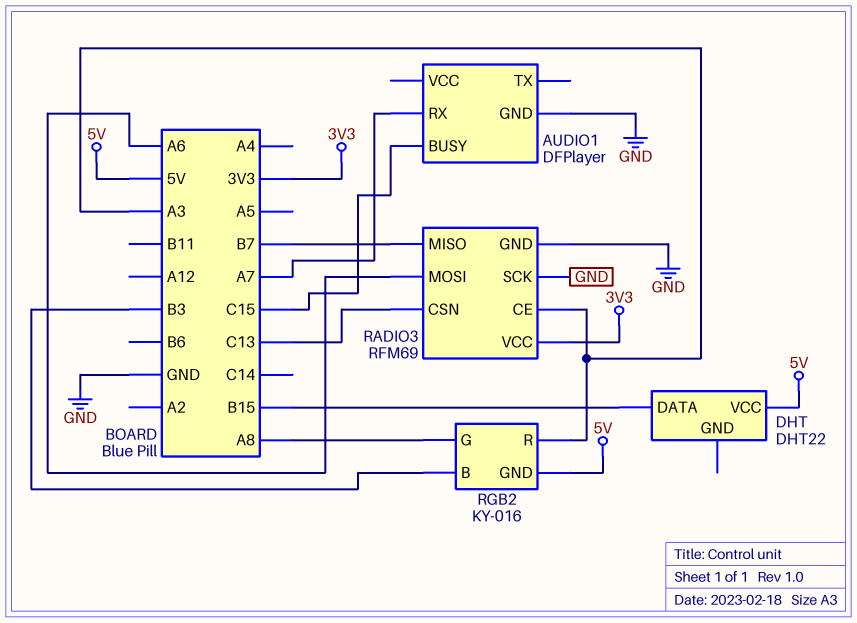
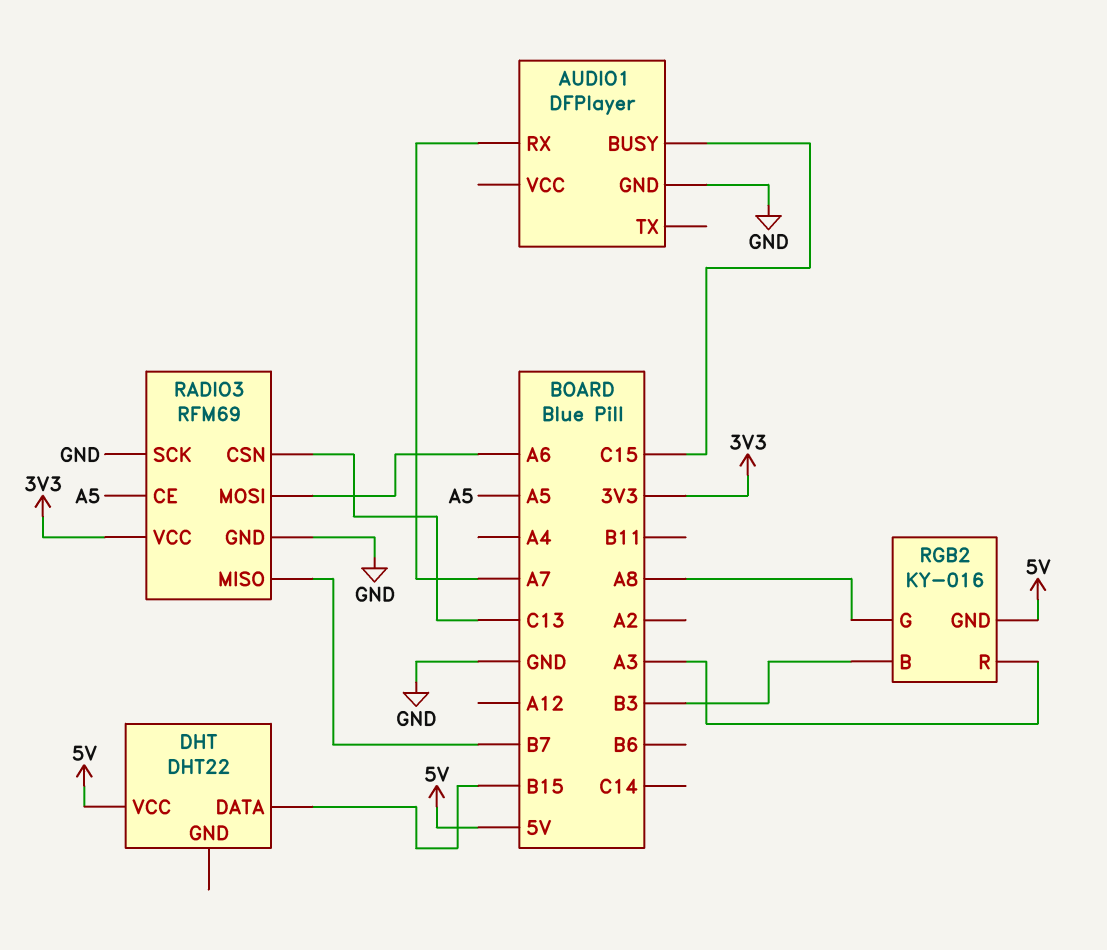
RADIO3 pin CE: A3 -> A5

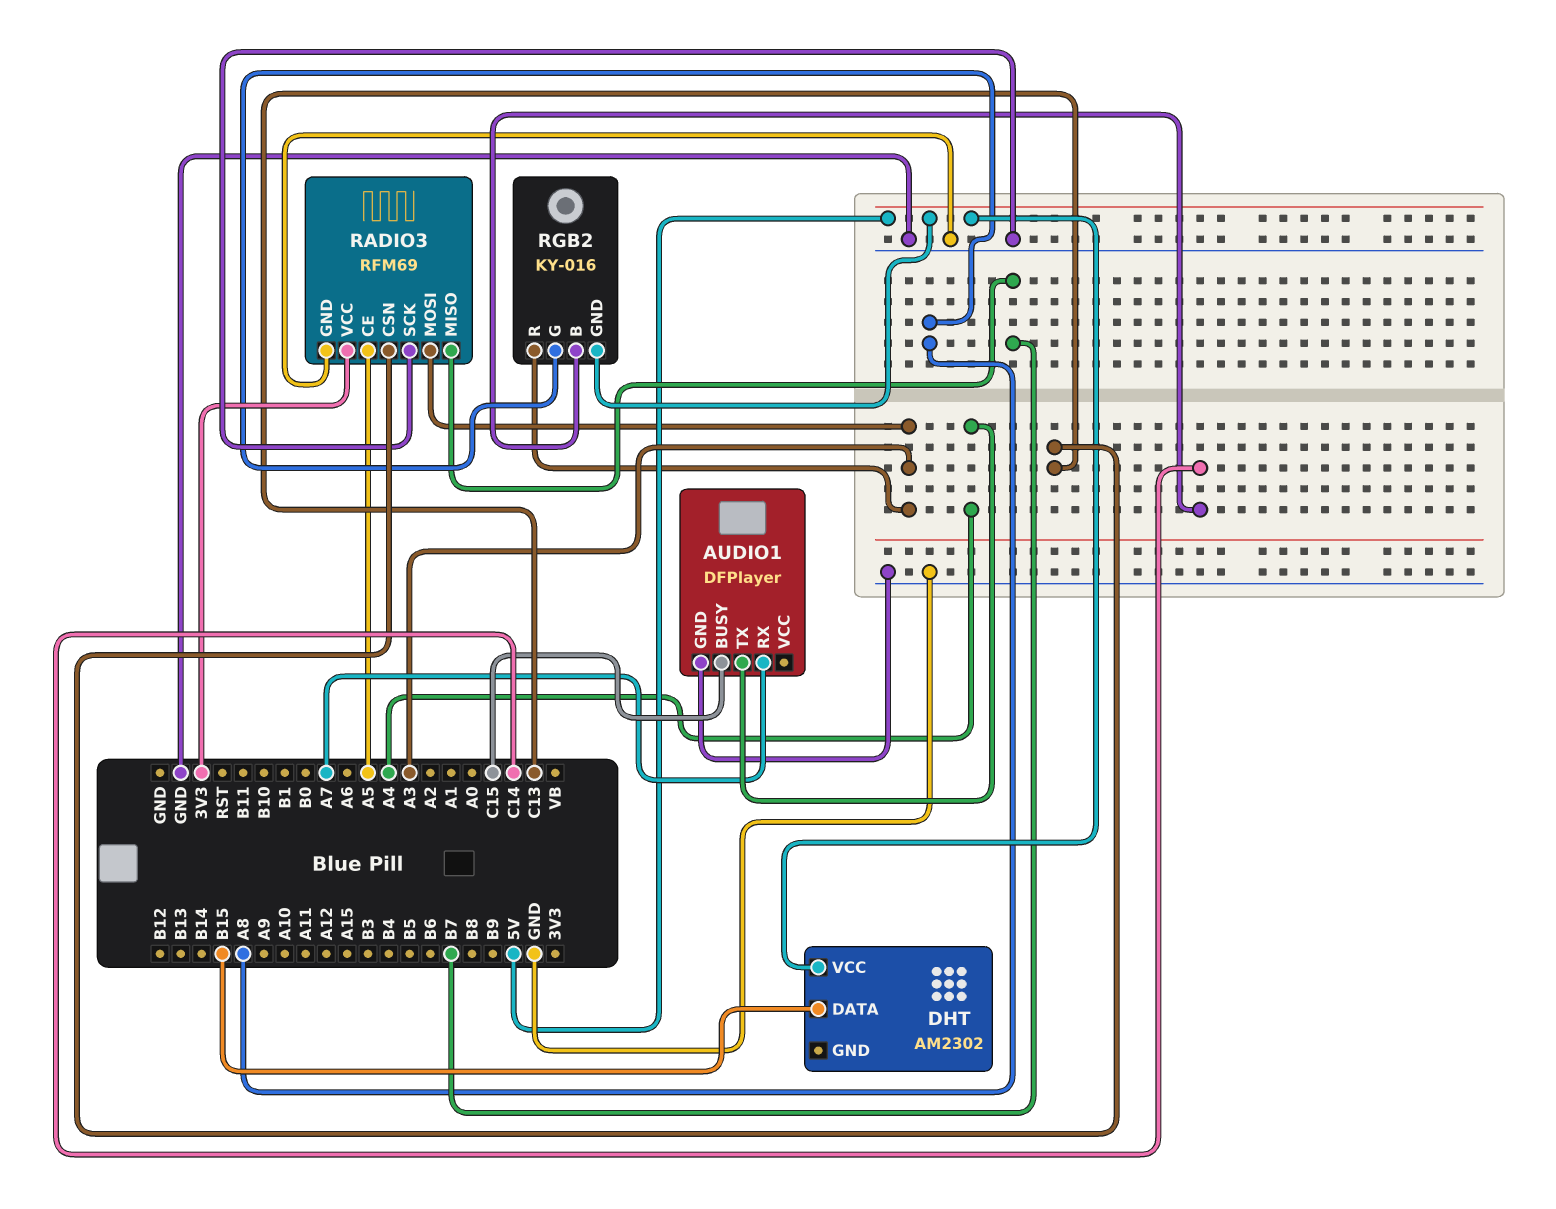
AUDIO1 pin TX: none -> A4
DHT: DHT22 -> AM2302
RADIO3 pin MOSI: A6 -> A3
RGB2 pin B: B3 -> C14

